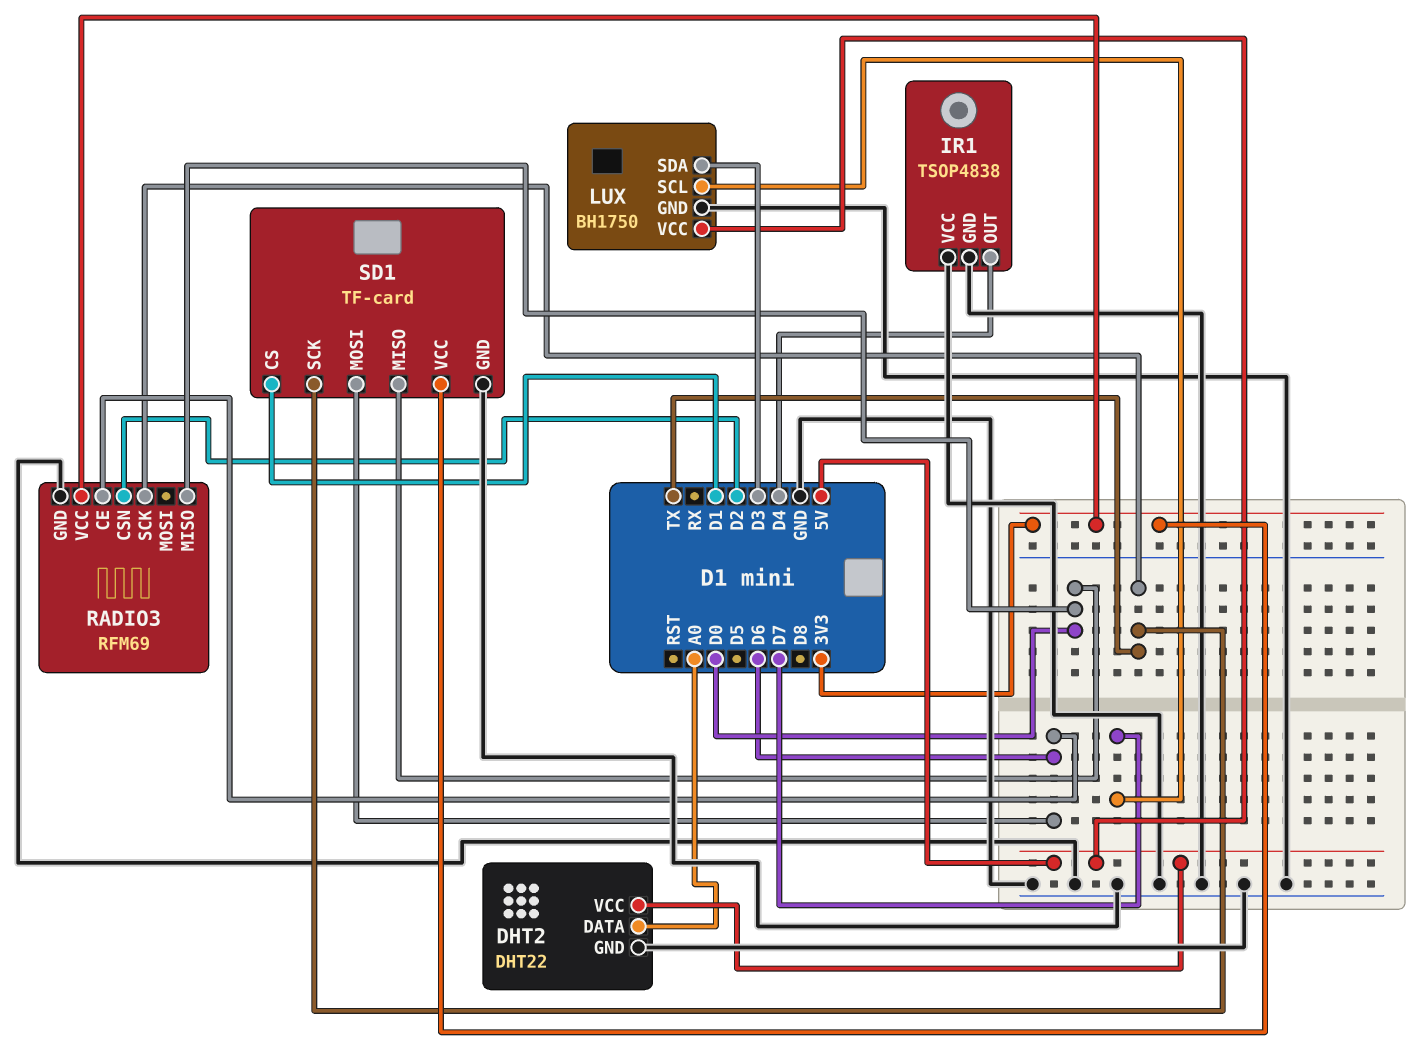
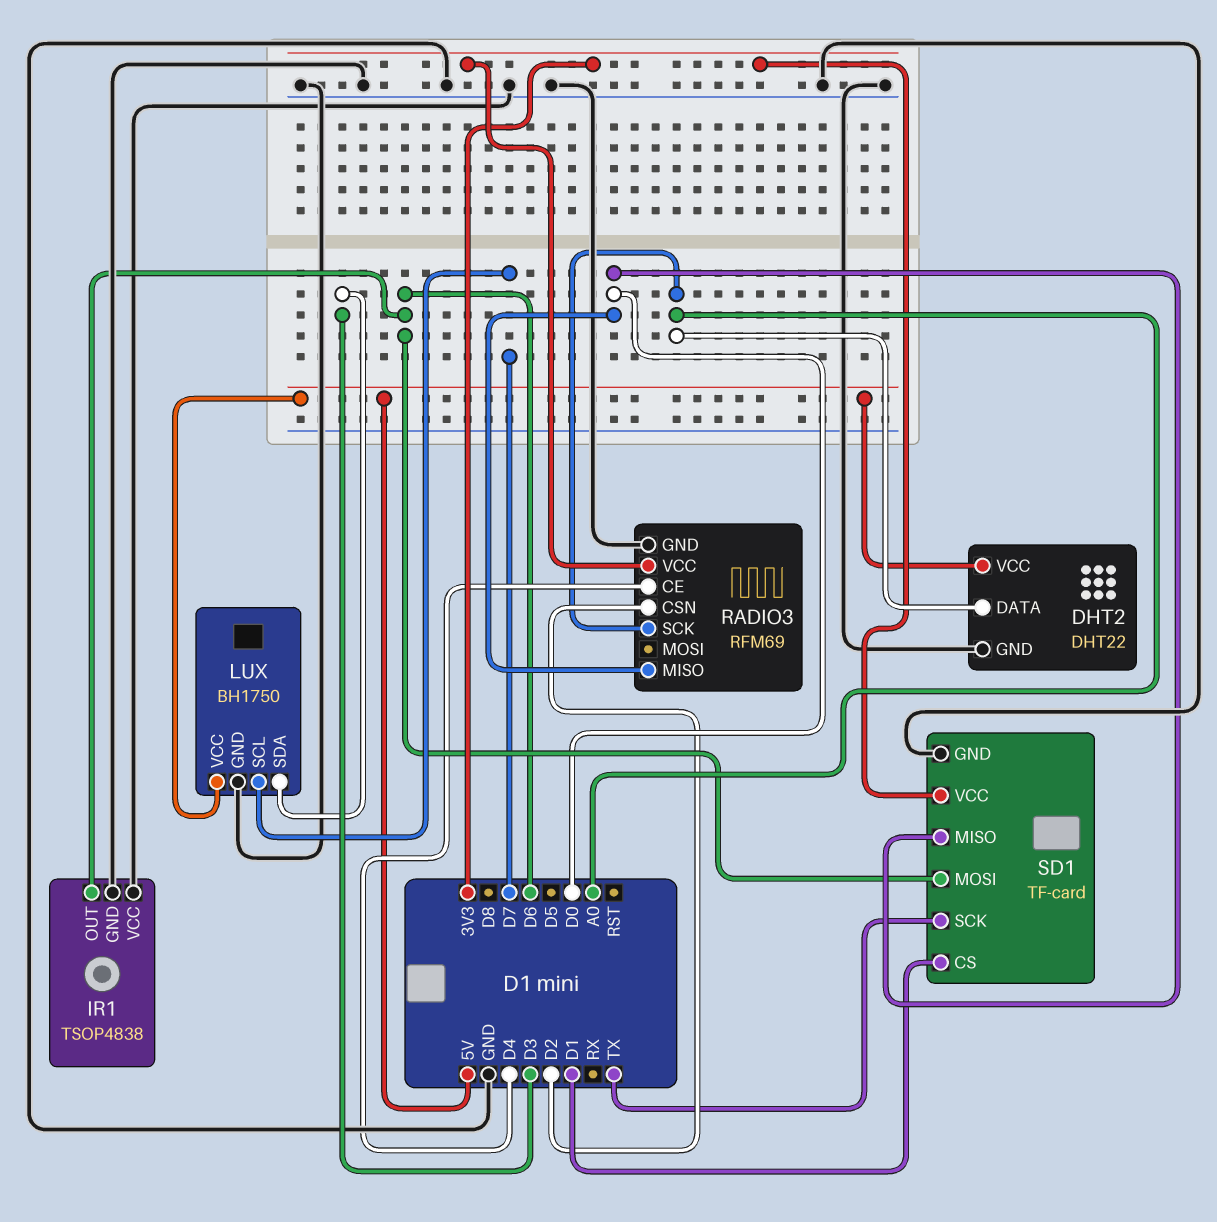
IR1 pin OUT: D4 -> D6
RADIO3 pin CE: D6 -> D4
RADIO3 pin SCK: TX -> A0

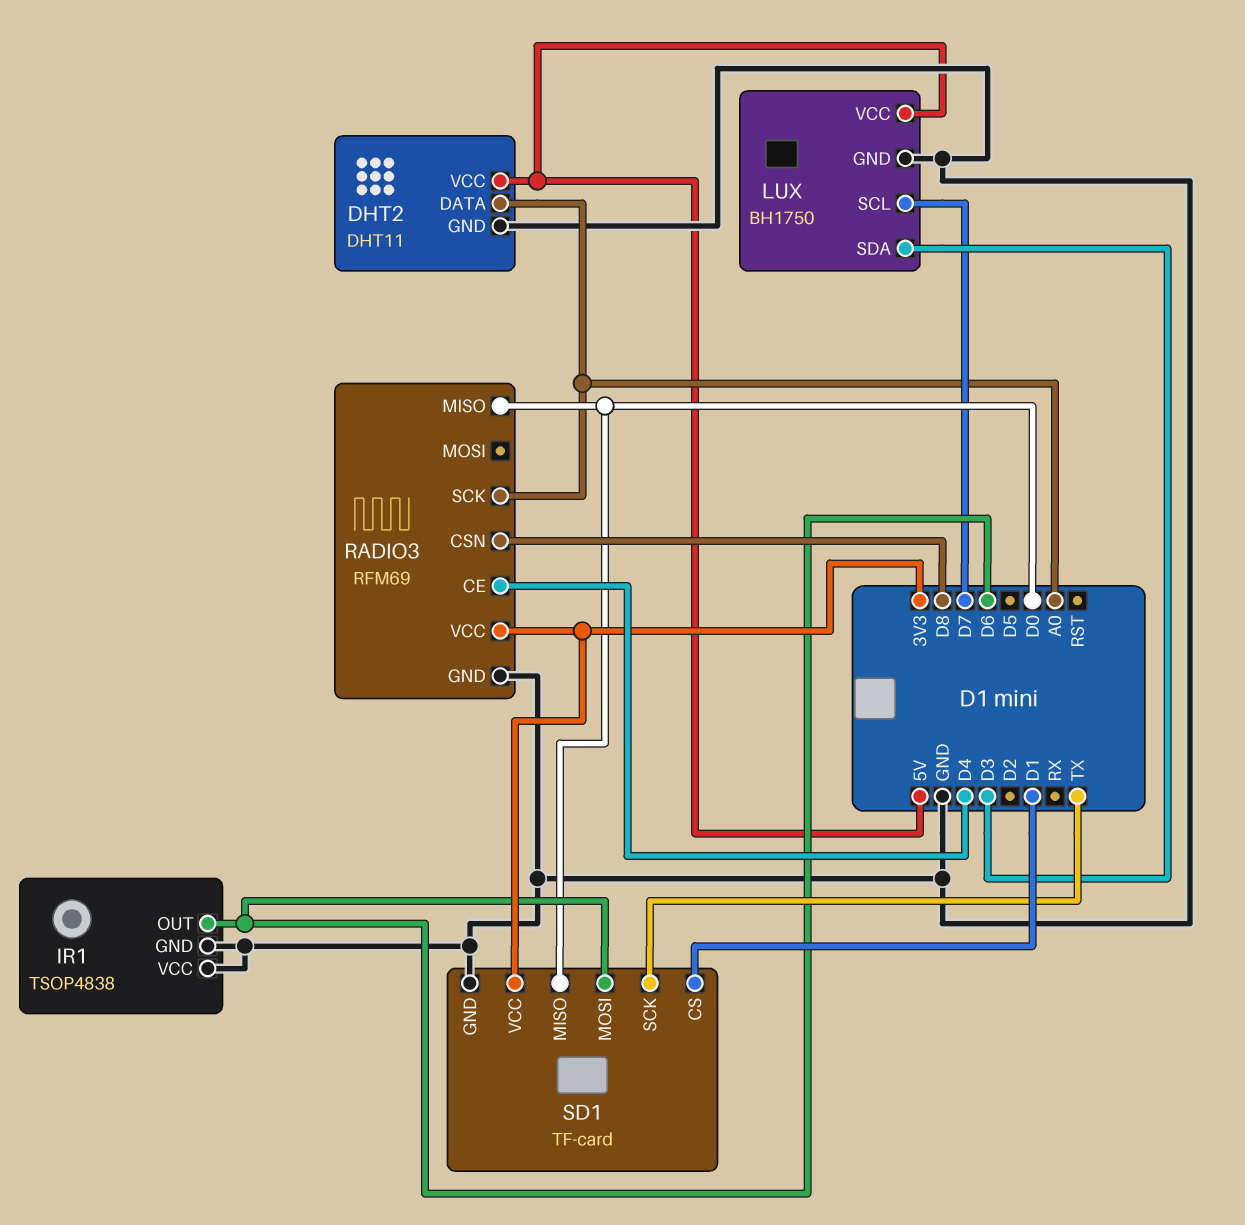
DHT2: DHT22 -> DHT11
RADIO3 pin CSN: D2 -> D8

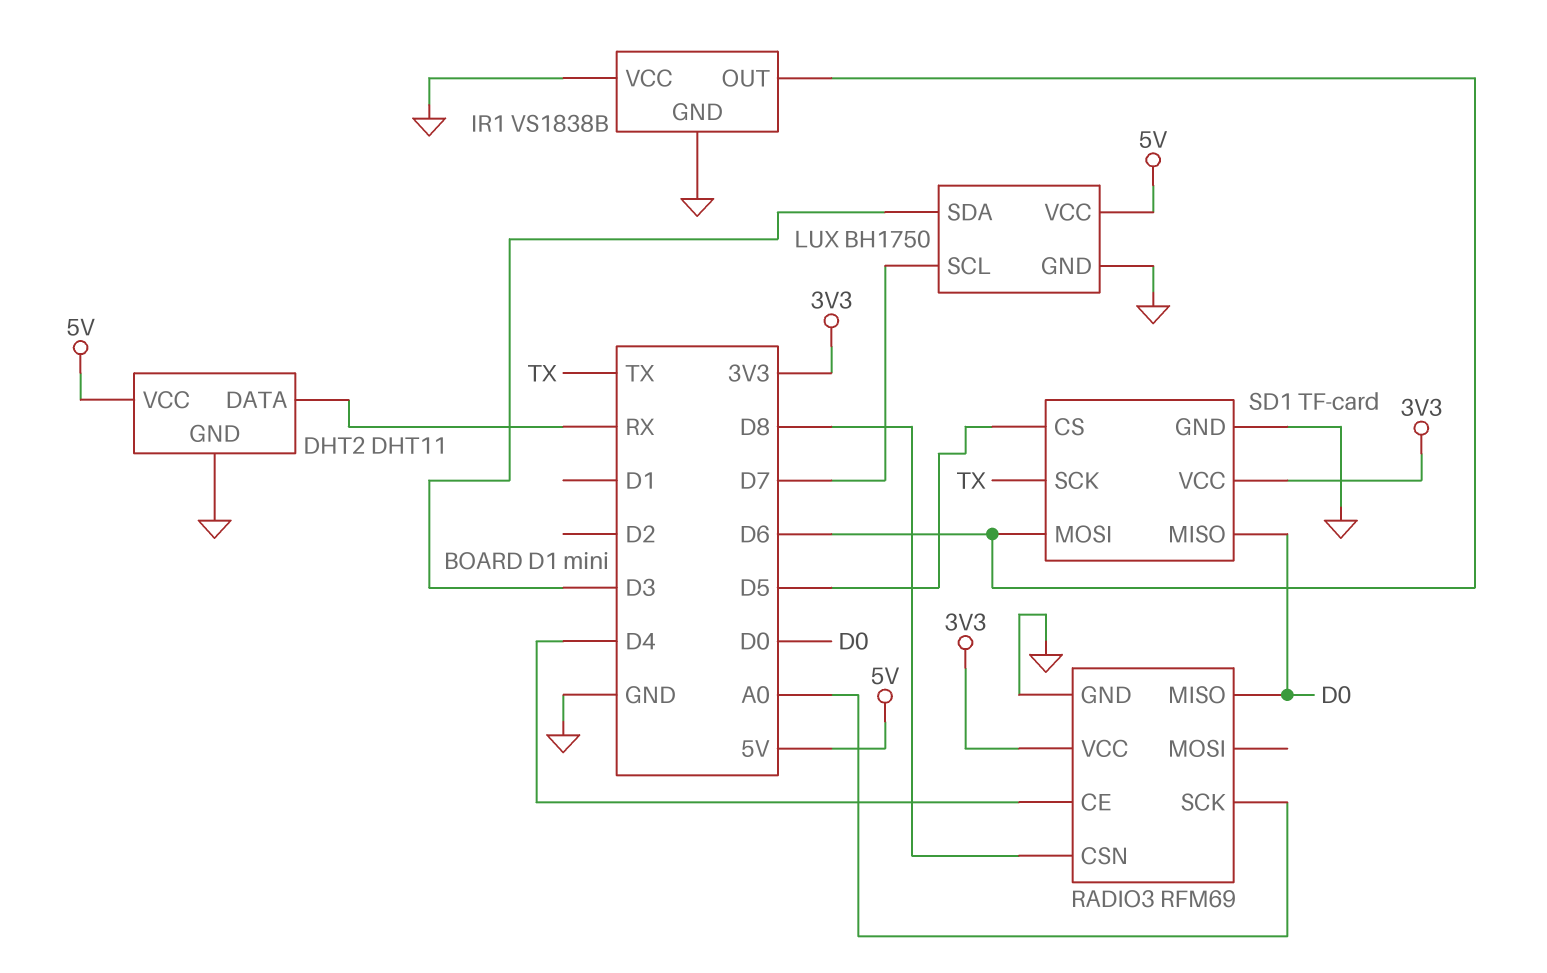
DHT2 pin DATA: A0 -> RX
IR1: TSOP4838 -> VS1838B
SD1 pin CS: D1 -> D5

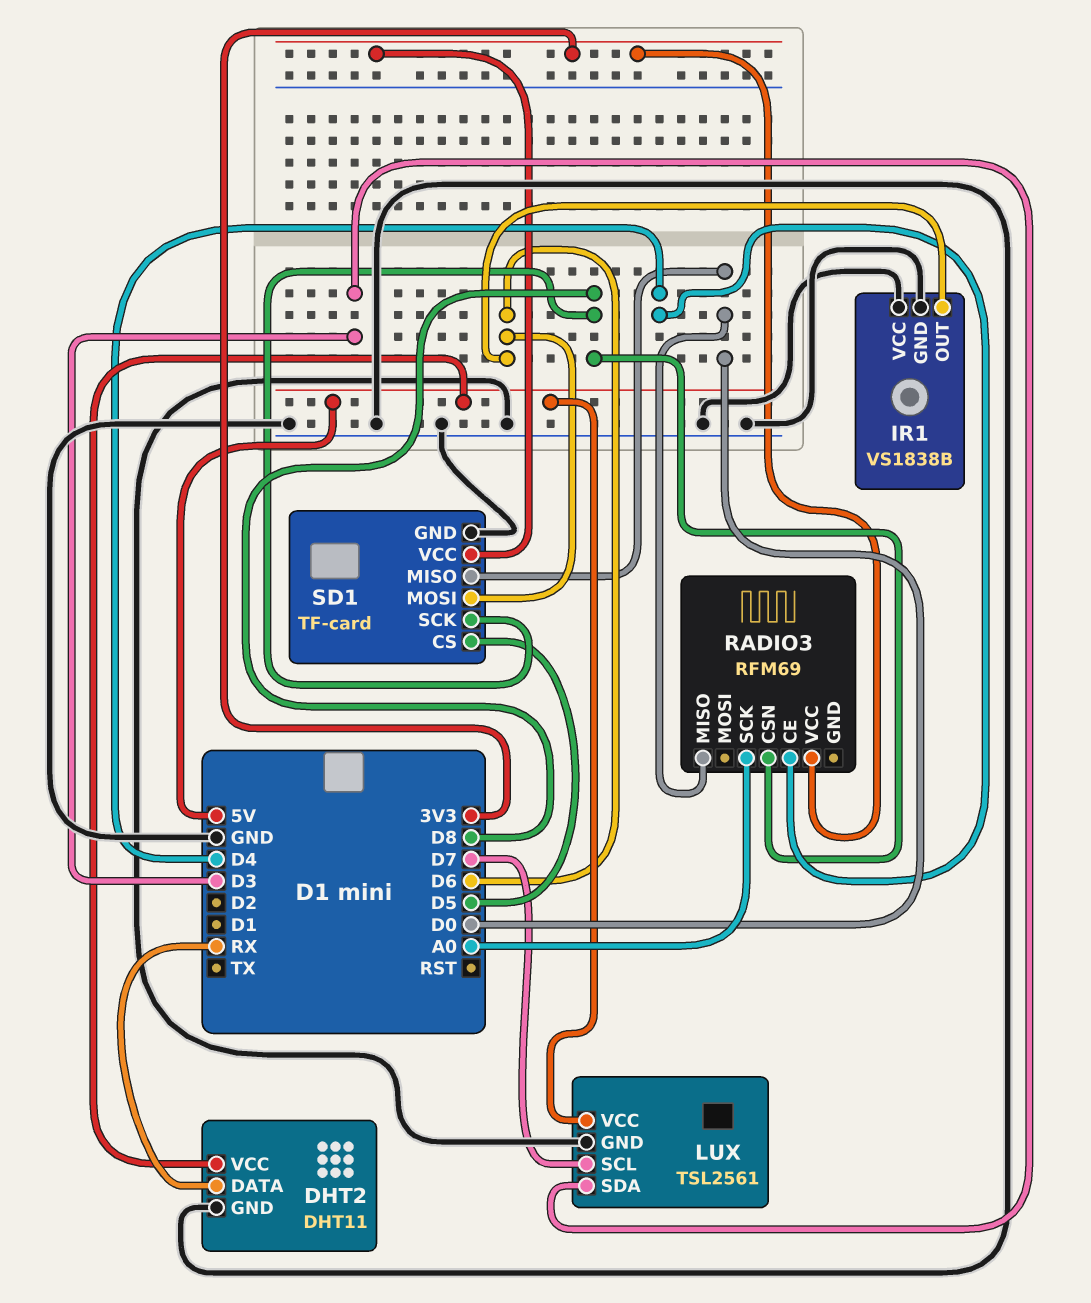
LUX: BH1750 -> TSL2561
RADIO3 pin GND: GND -> none
SD1 pin SCK: TX -> D8

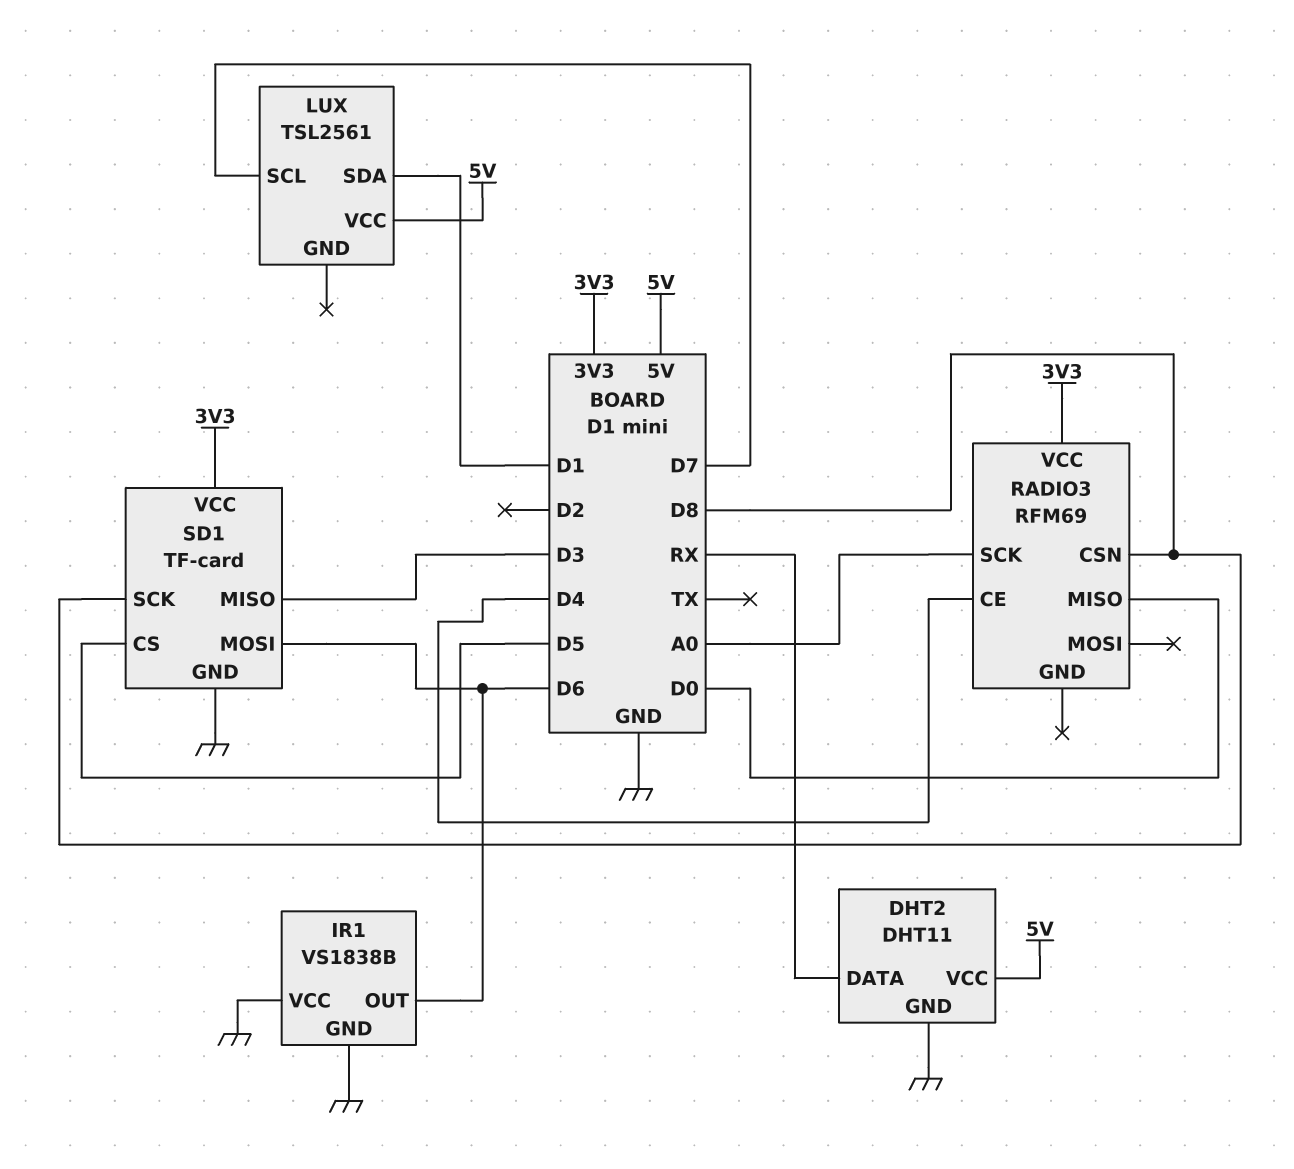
LUX pin GND: GND -> none
LUX pin SDA: D3 -> D1
SD1 pin MISO: D0 -> D3

